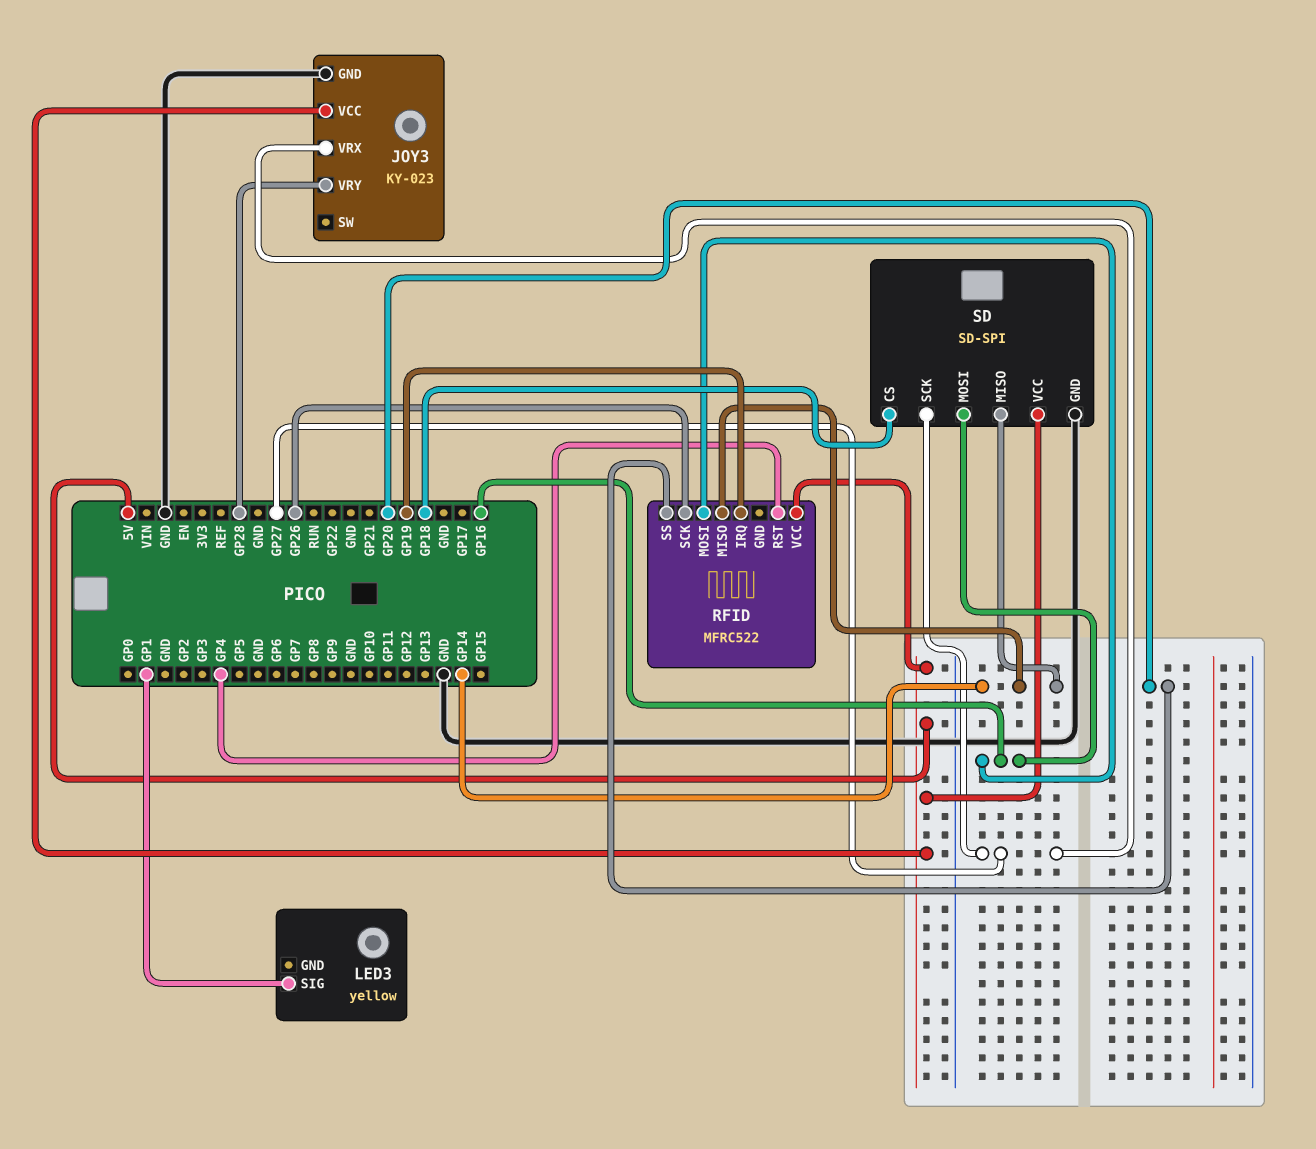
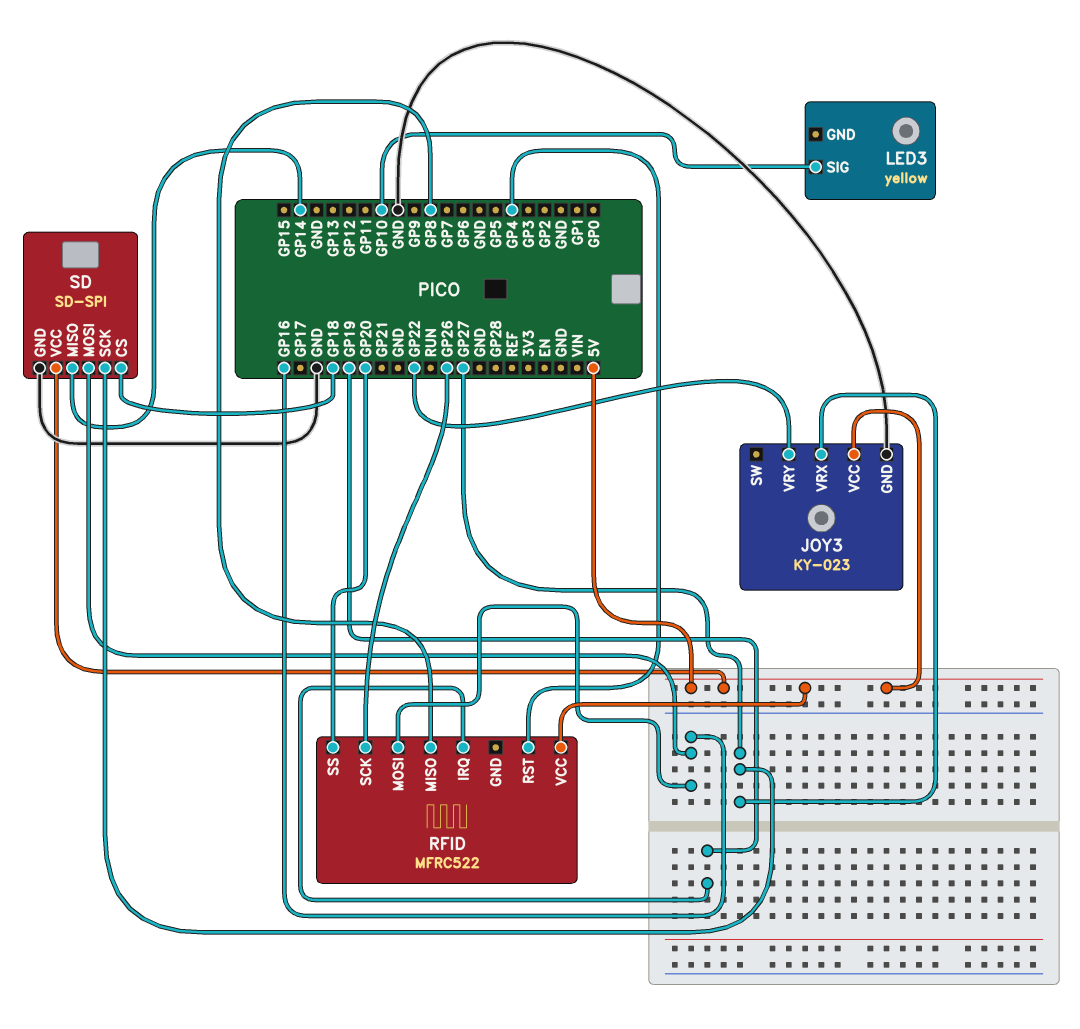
JOY3 pin VRY: GP28 -> GP22
LED3 pin SIG: GP1 -> GP10
RFID pin MISO: GP14 -> GP8

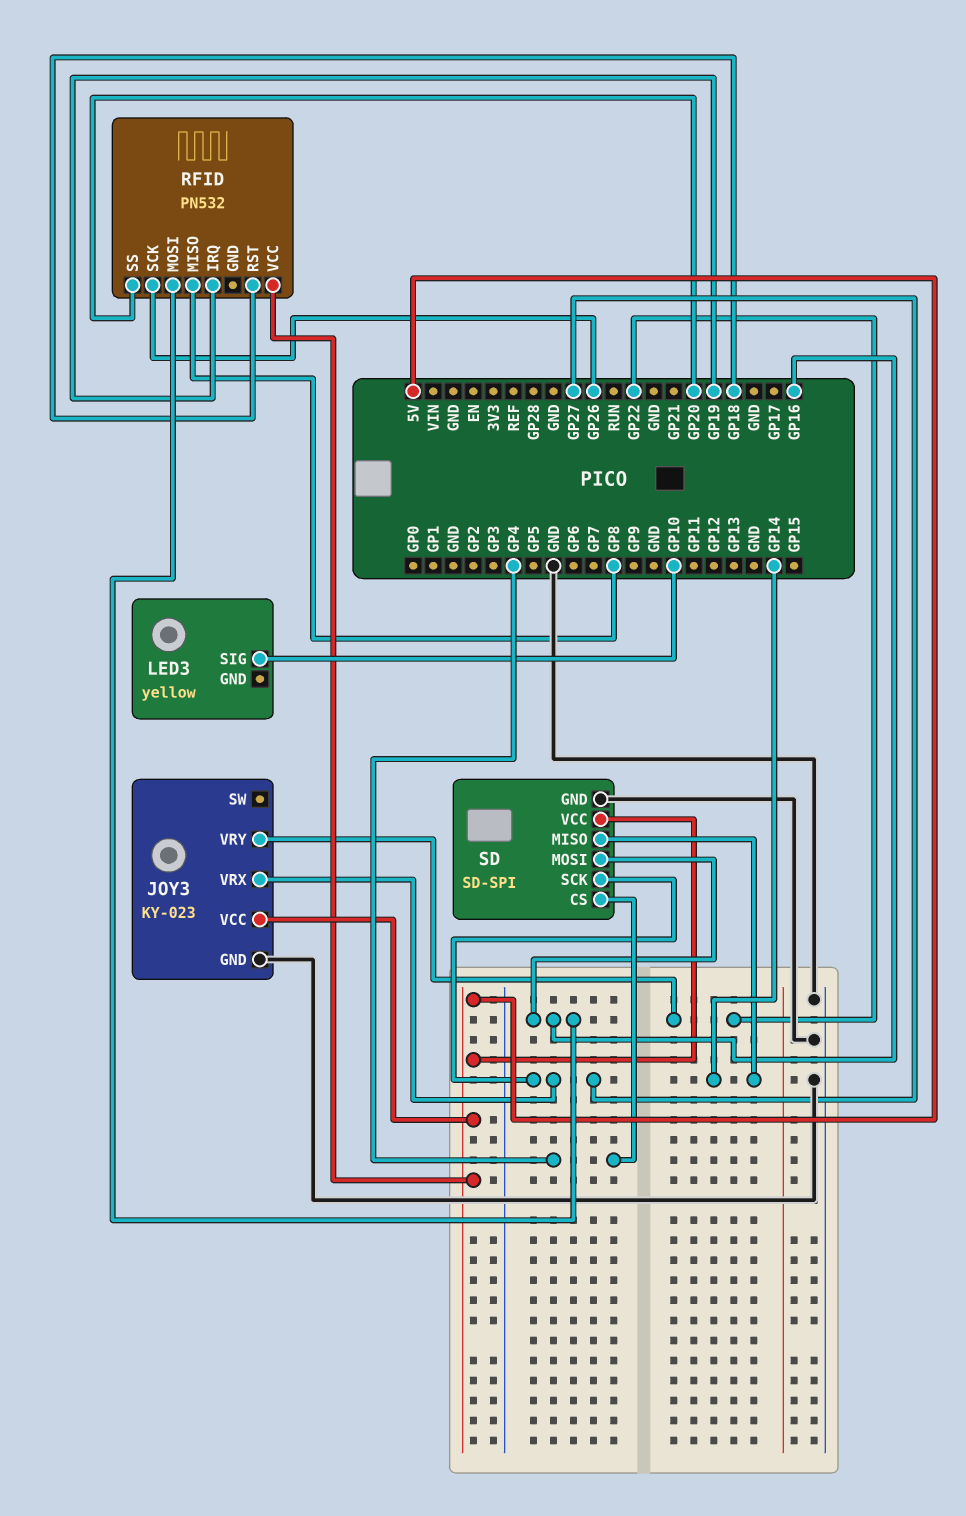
RFID: MFRC522 -> PN532
RFID pin RST: GP4 -> GP18
SD pin CS: GP18 -> GP4

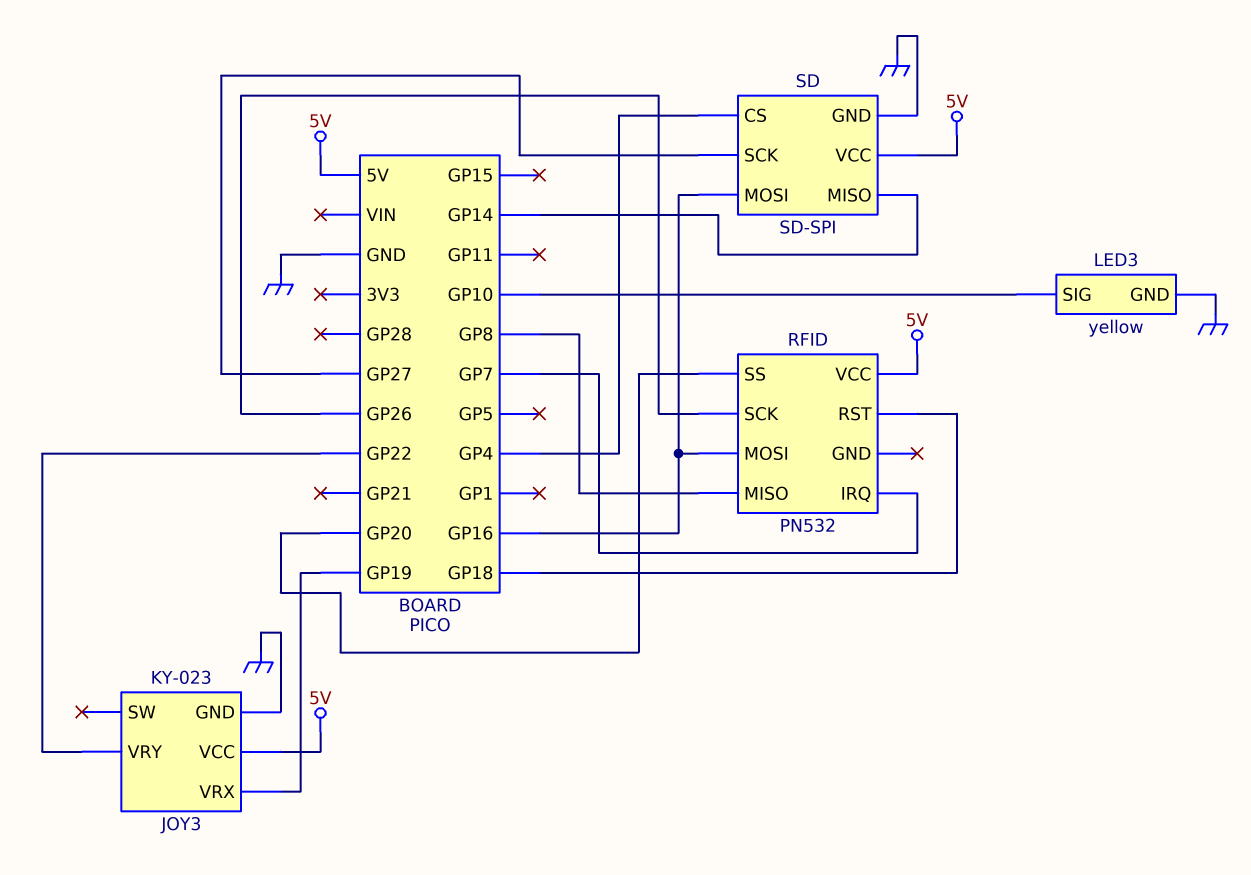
JOY3 pin VRX: GP27 -> GP19
LED3 pin GND: none -> GND
RFID pin IRQ: GP19 -> GP7

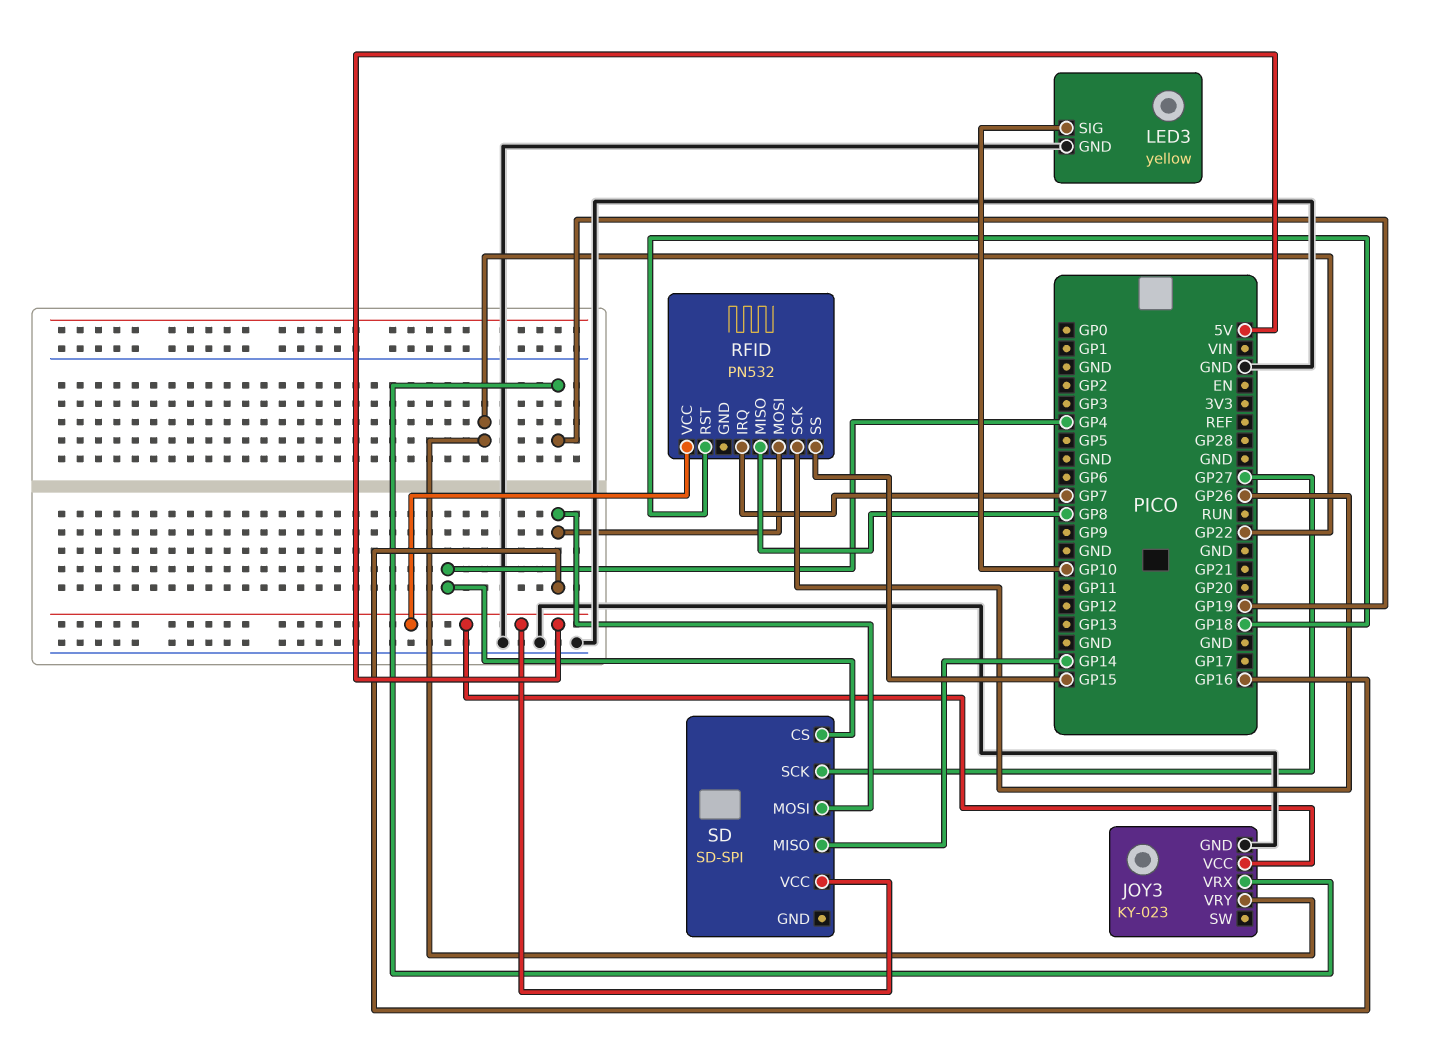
RFID pin SS: GP20 -> GP15
SD pin GND: GND -> none

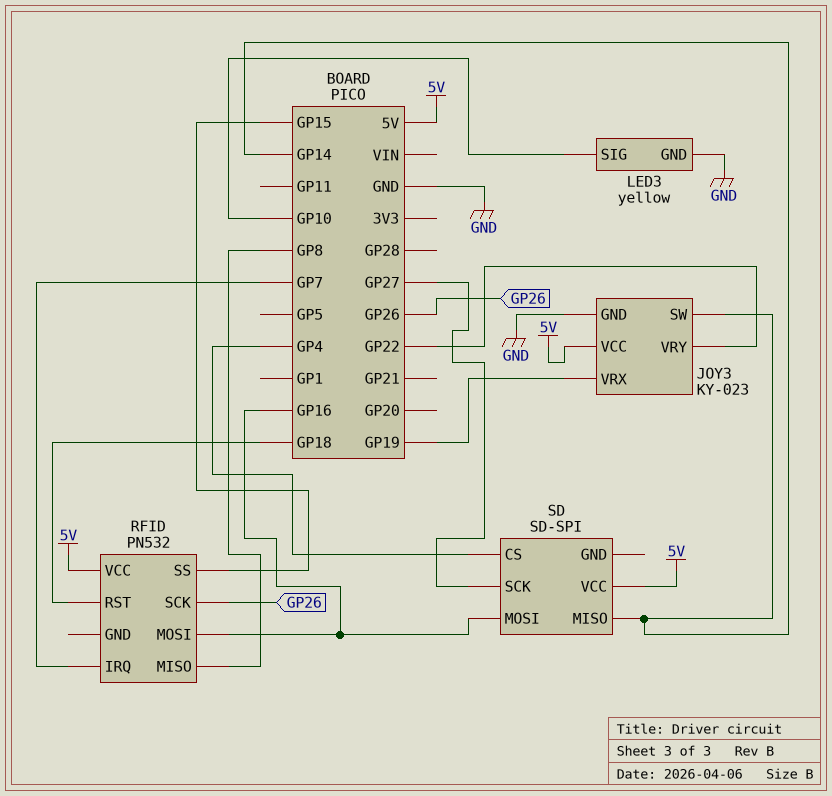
JOY3 pin SW: none -> GP14

